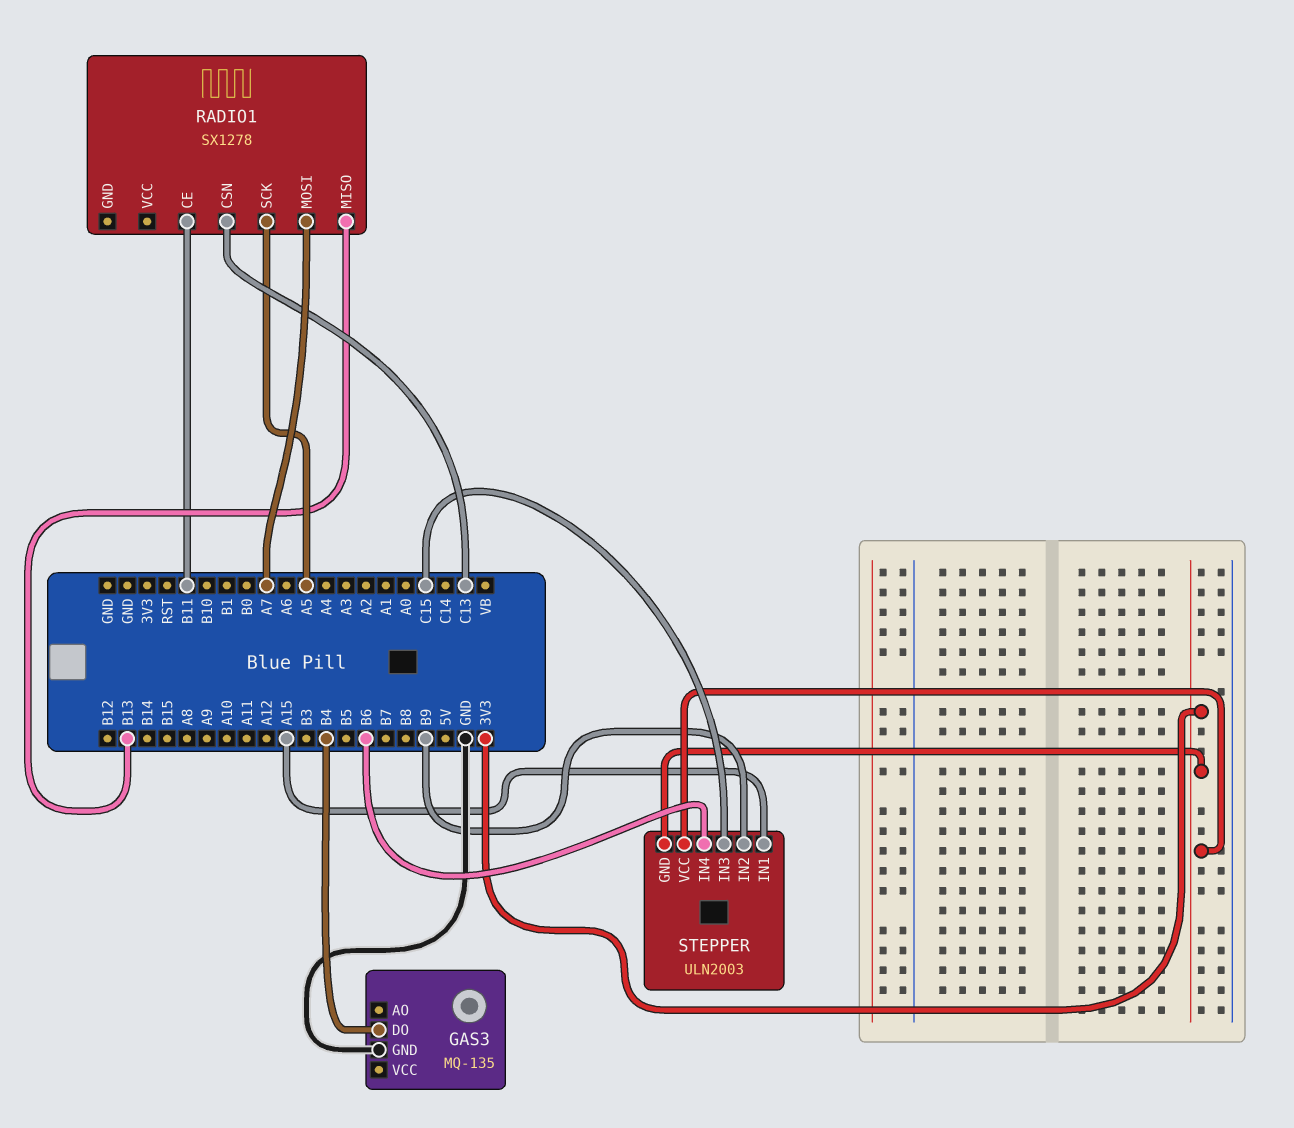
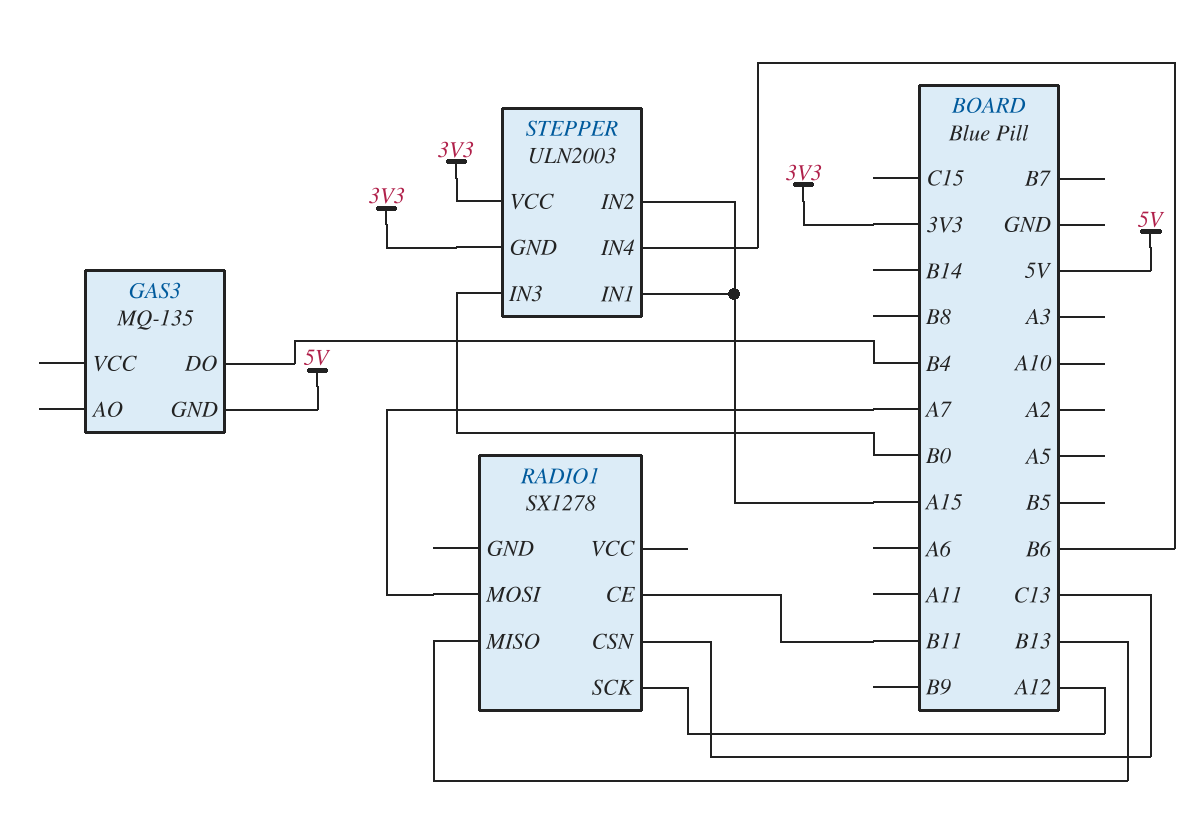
GAS3 pin GND: GND -> 5V
RADIO1 pin SCK: A5 -> A12
STEPPER pin IN2: B9 -> A15
STEPPER pin IN3: C15 -> B0

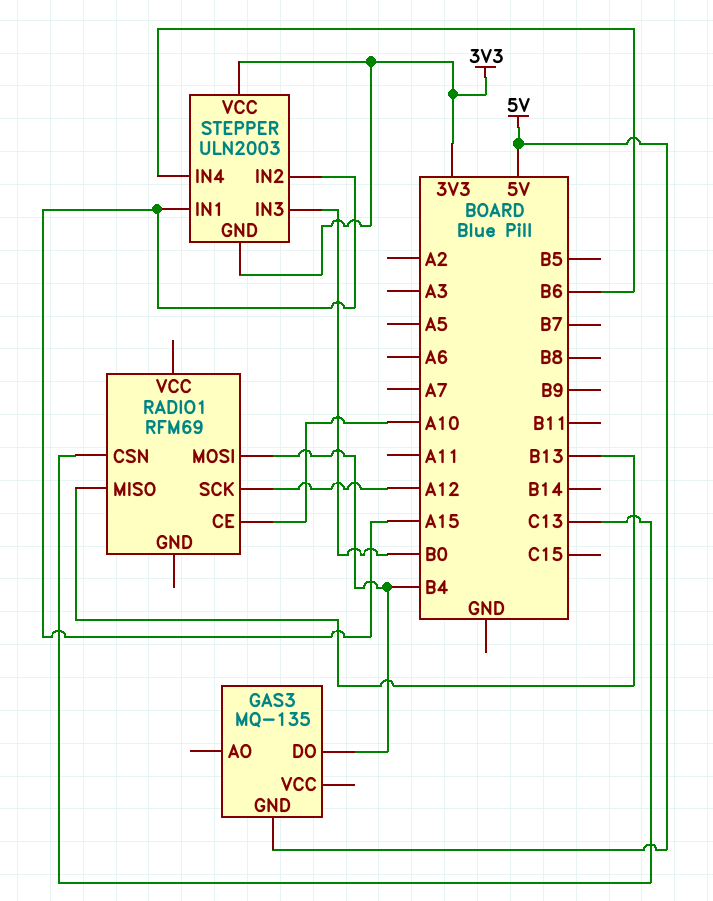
RADIO1: SX1278 -> RFM69
RADIO1 pin CE: B11 -> A10
RADIO1 pin MOSI: A7 -> B4

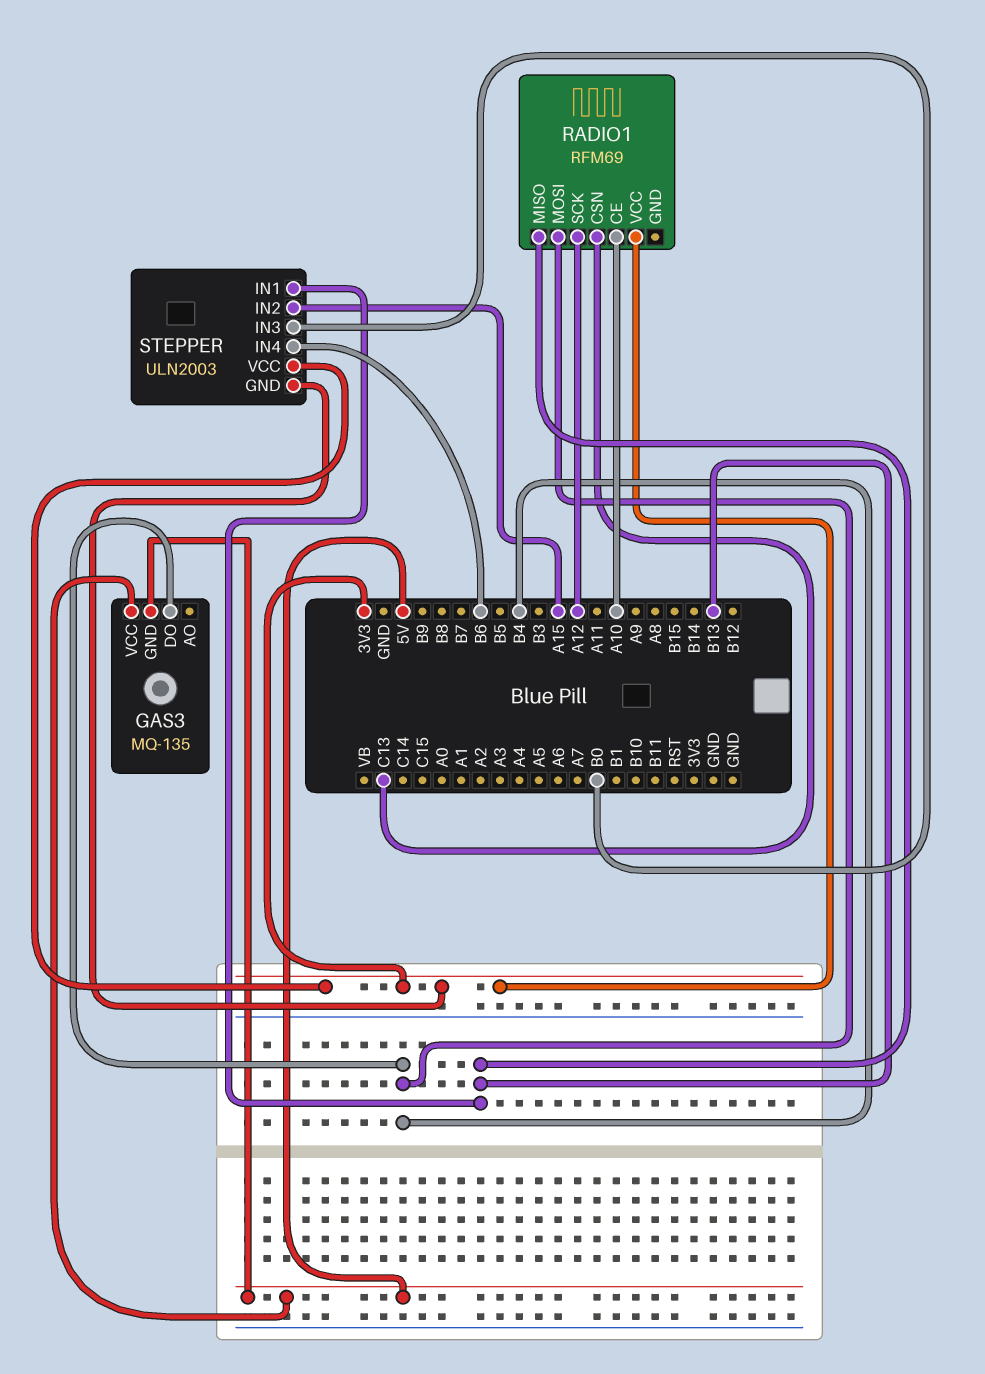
GAS3 pin VCC: none -> 5V
RADIO1 pin VCC: none -> 3V3
STEPPER pin IN1: A15 -> B13

